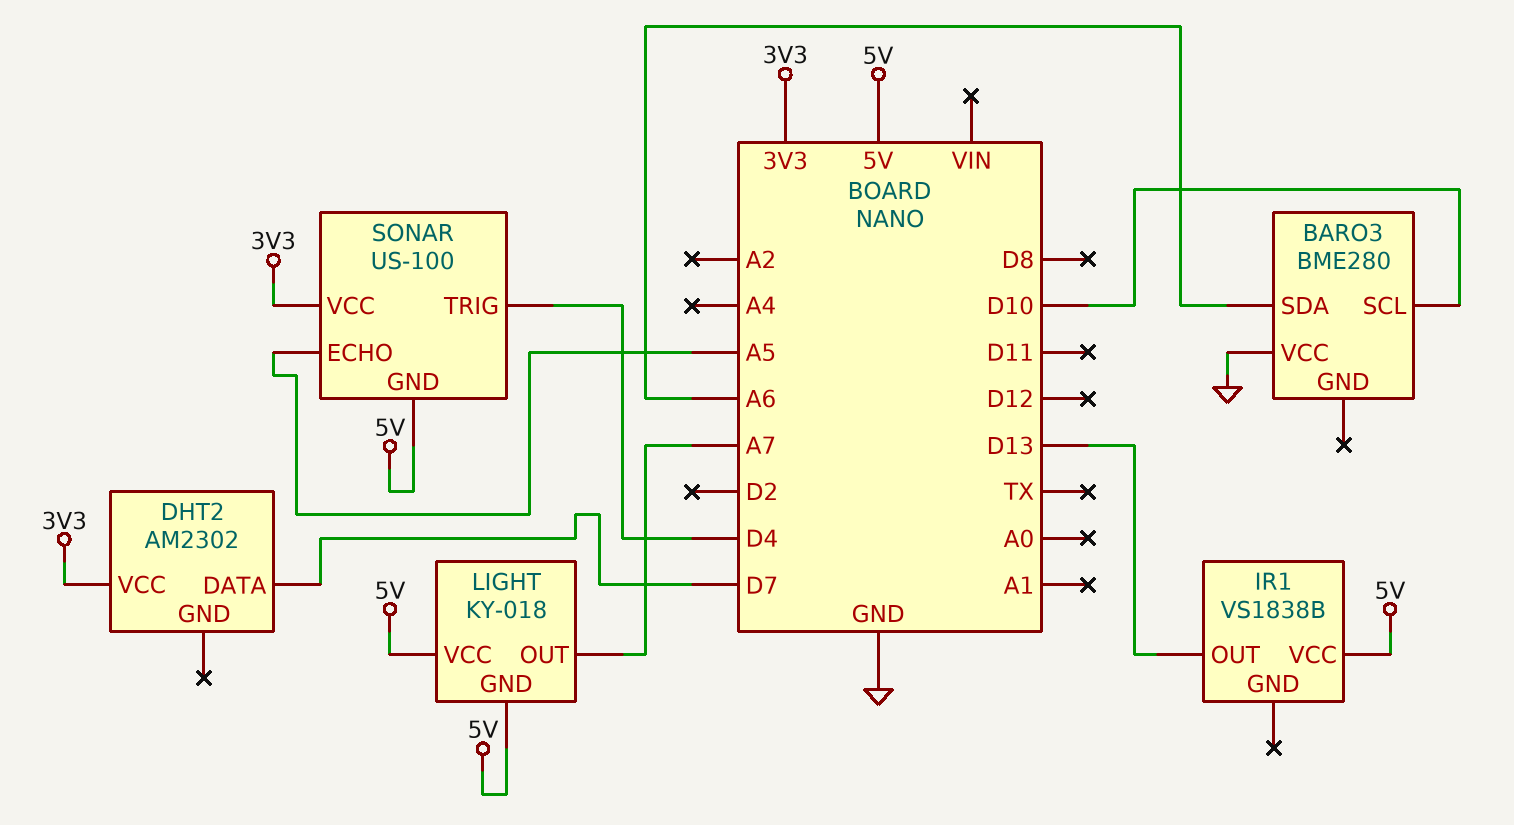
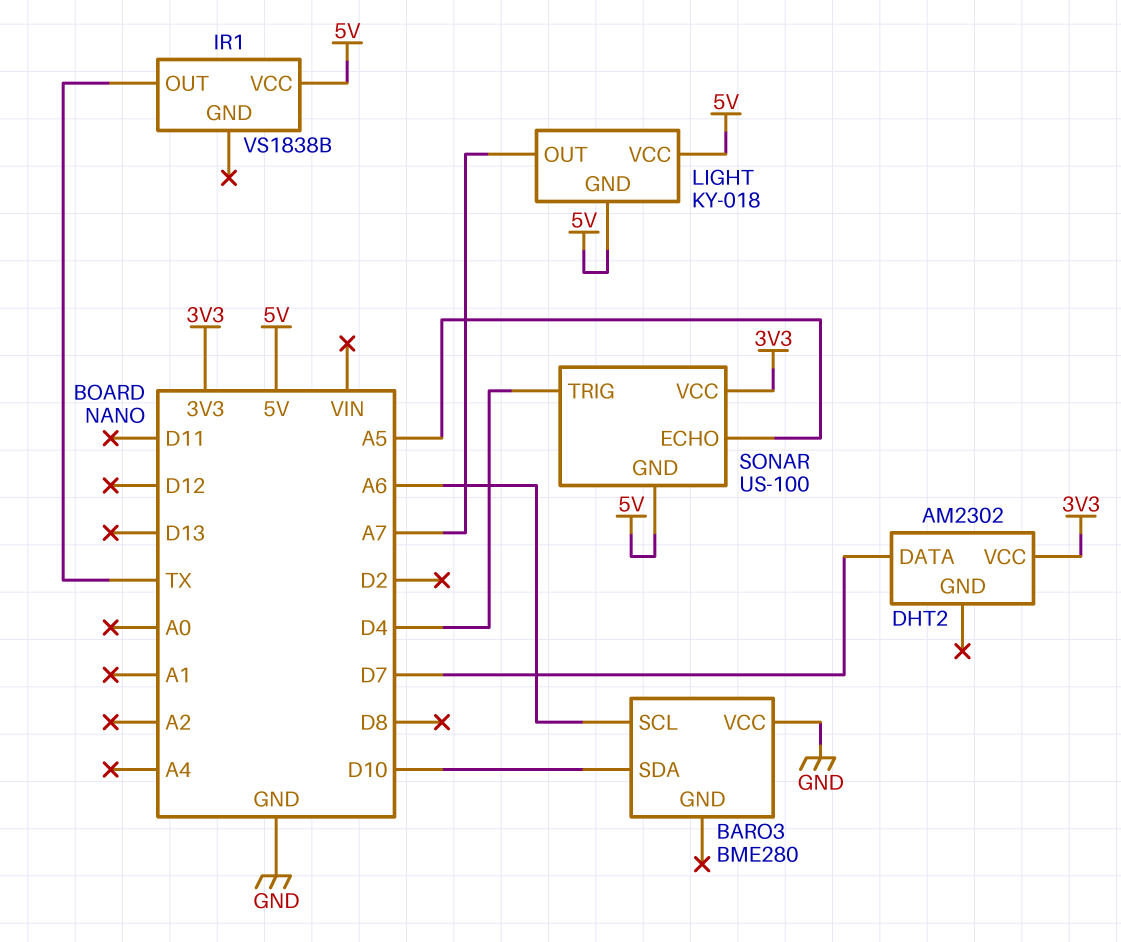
BARO3 pin SCL: D10 -> A6
BARO3 pin SDA: A6 -> D10
IR1 pin OUT: D13 -> TX

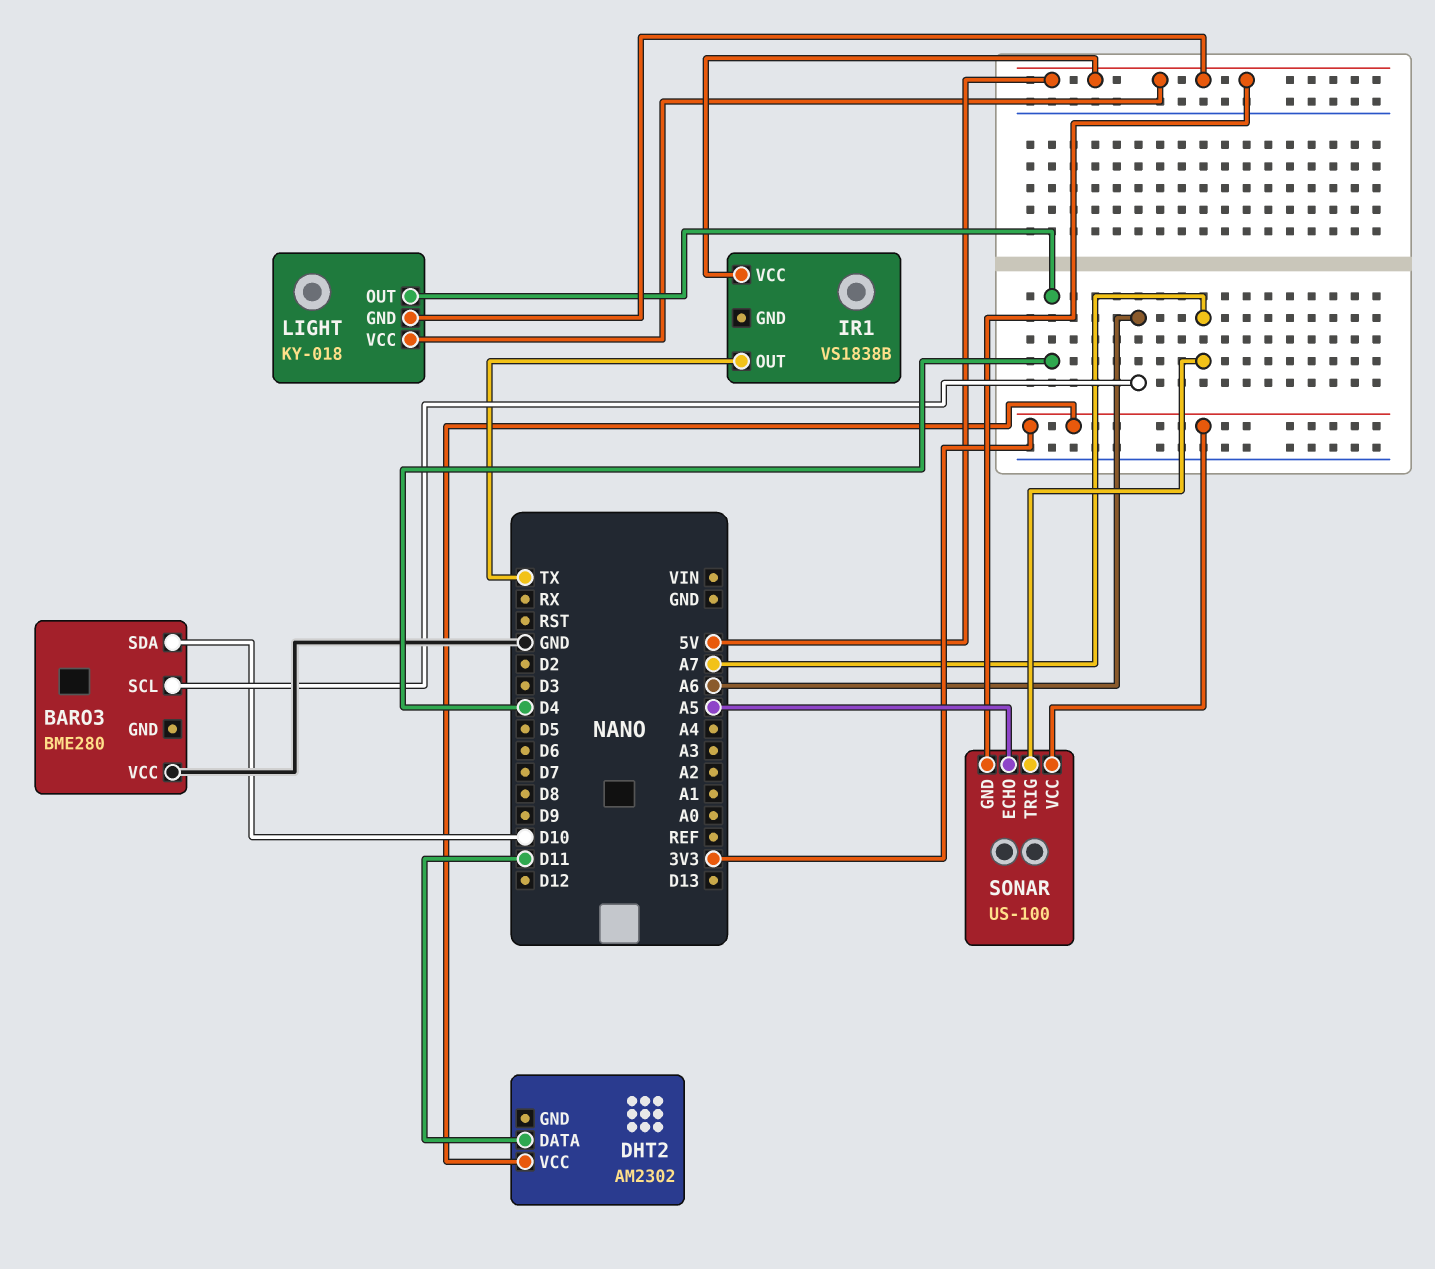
DHT2 pin DATA: D7 -> D11
LIGHT pin OUT: A7 -> D4
SONAR pin TRIG: D4 -> A7

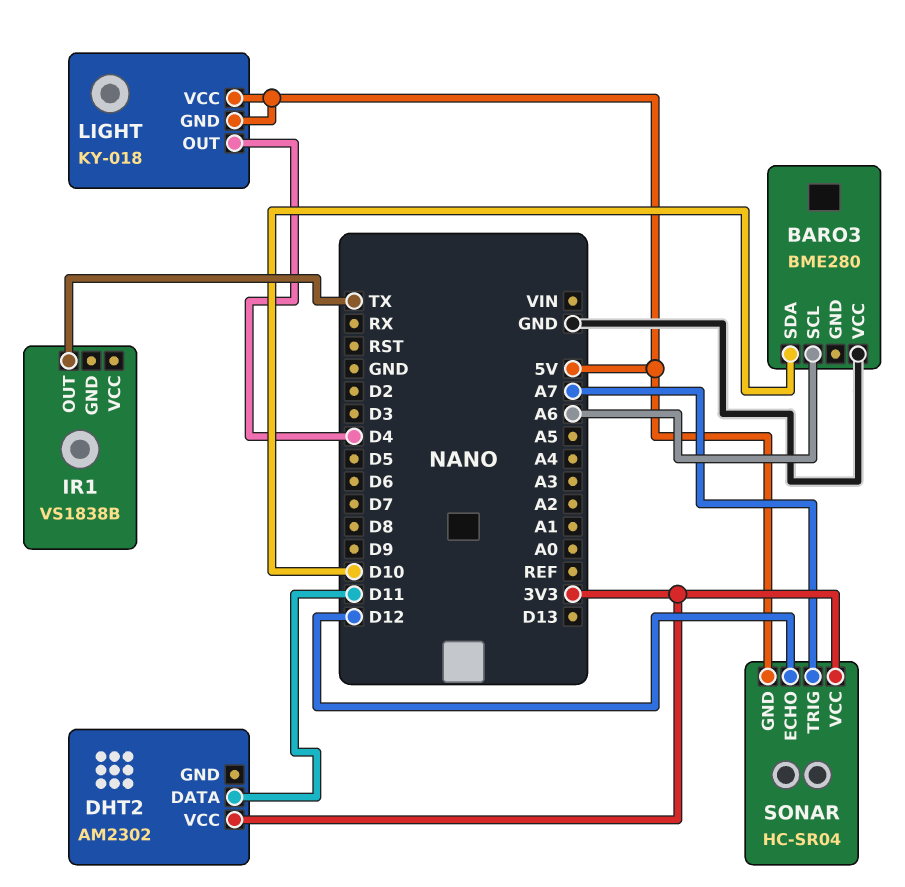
IR1 pin VCC: 5V -> none
SONAR: US-100 -> HC-SR04
SONAR pin ECHO: A5 -> D12

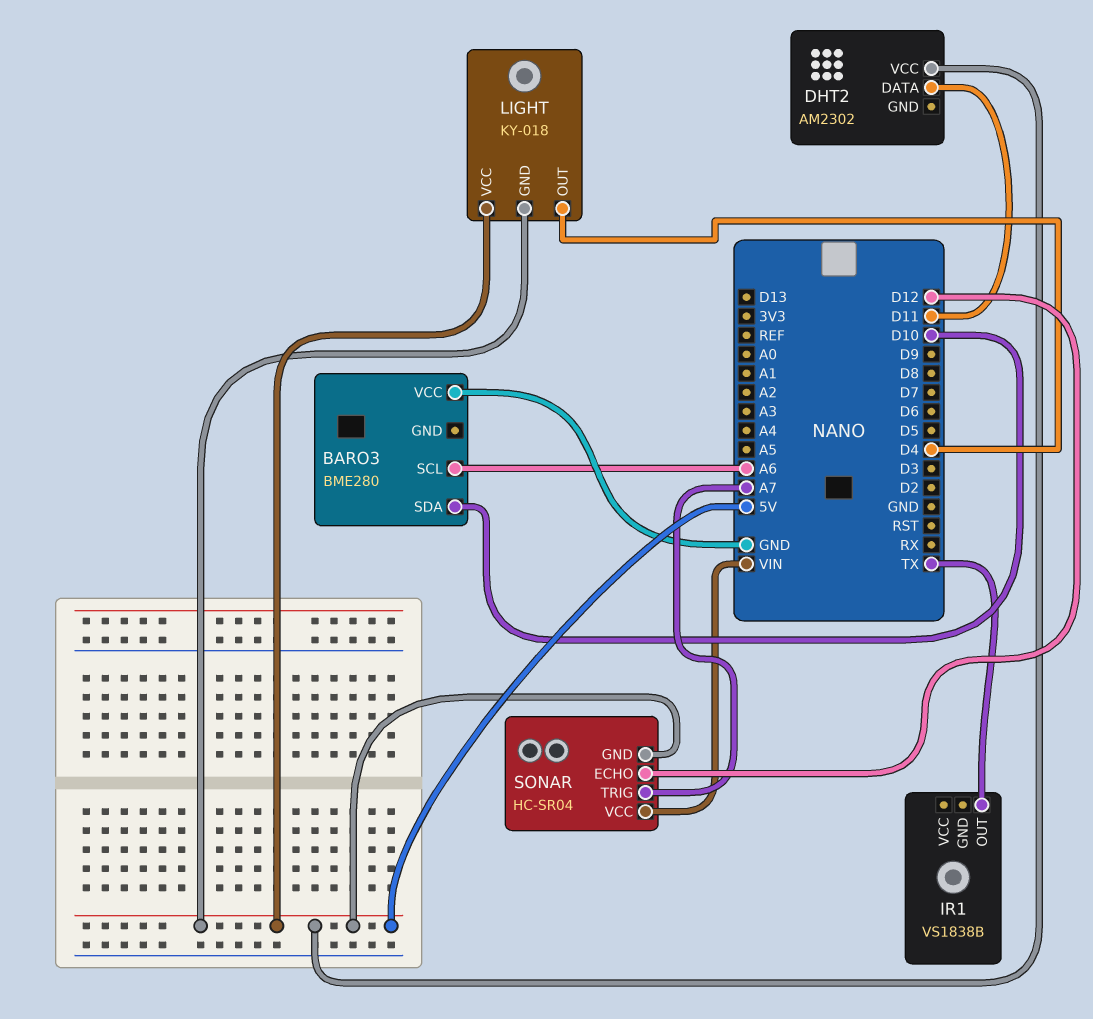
DHT2 pin VCC: 3V3 -> 5V
SONAR pin VCC: 3V3 -> VIN

